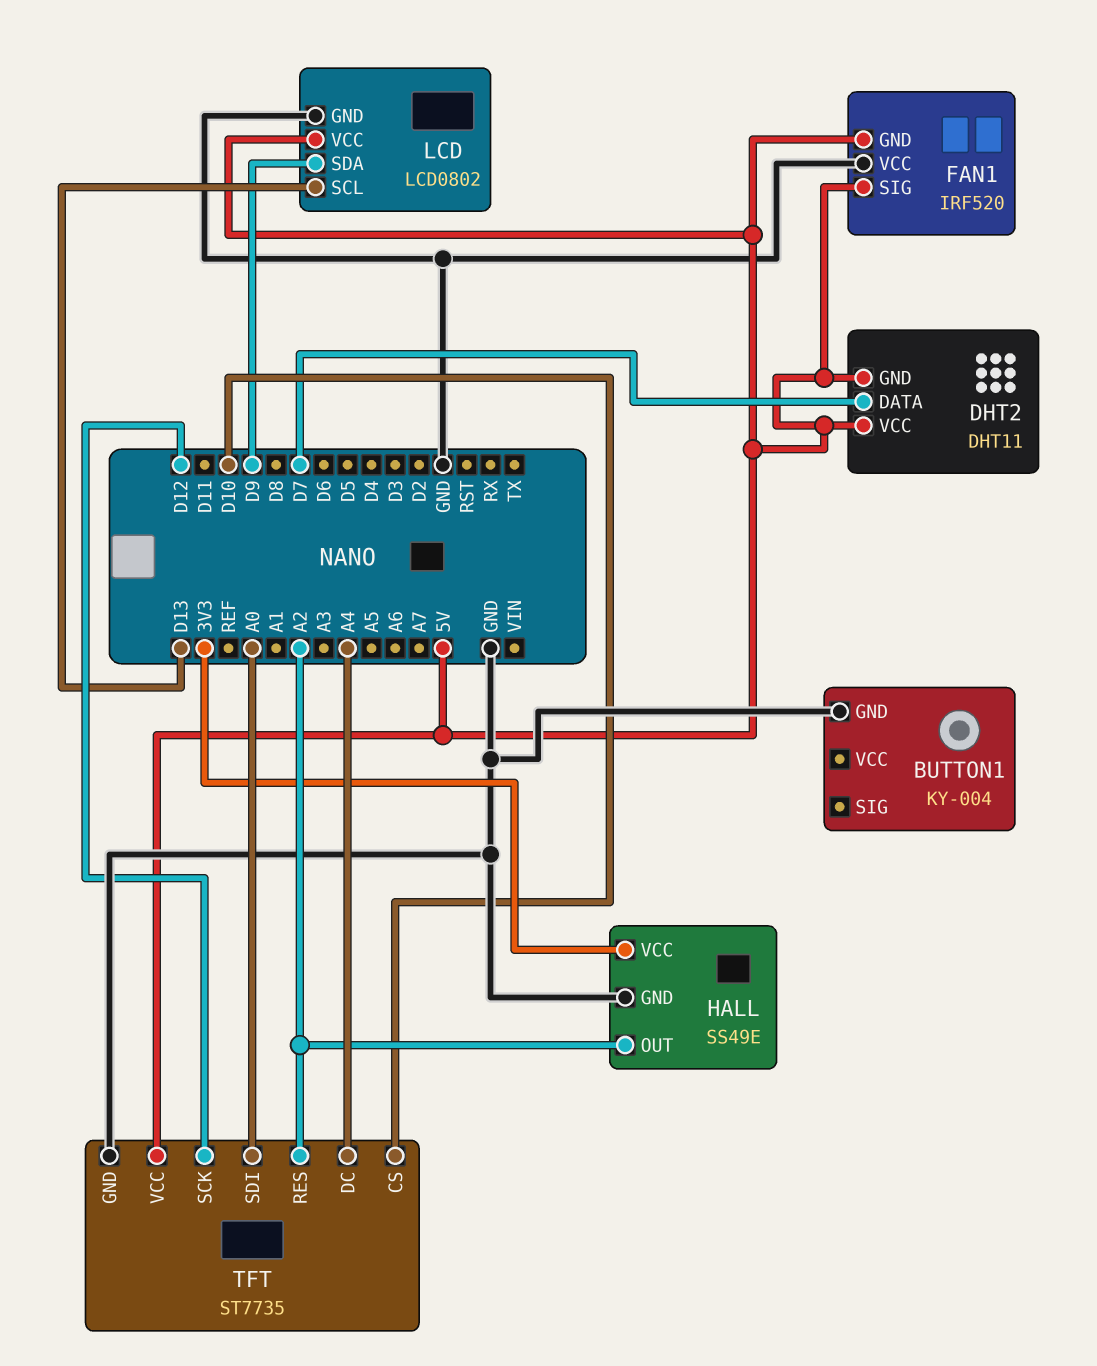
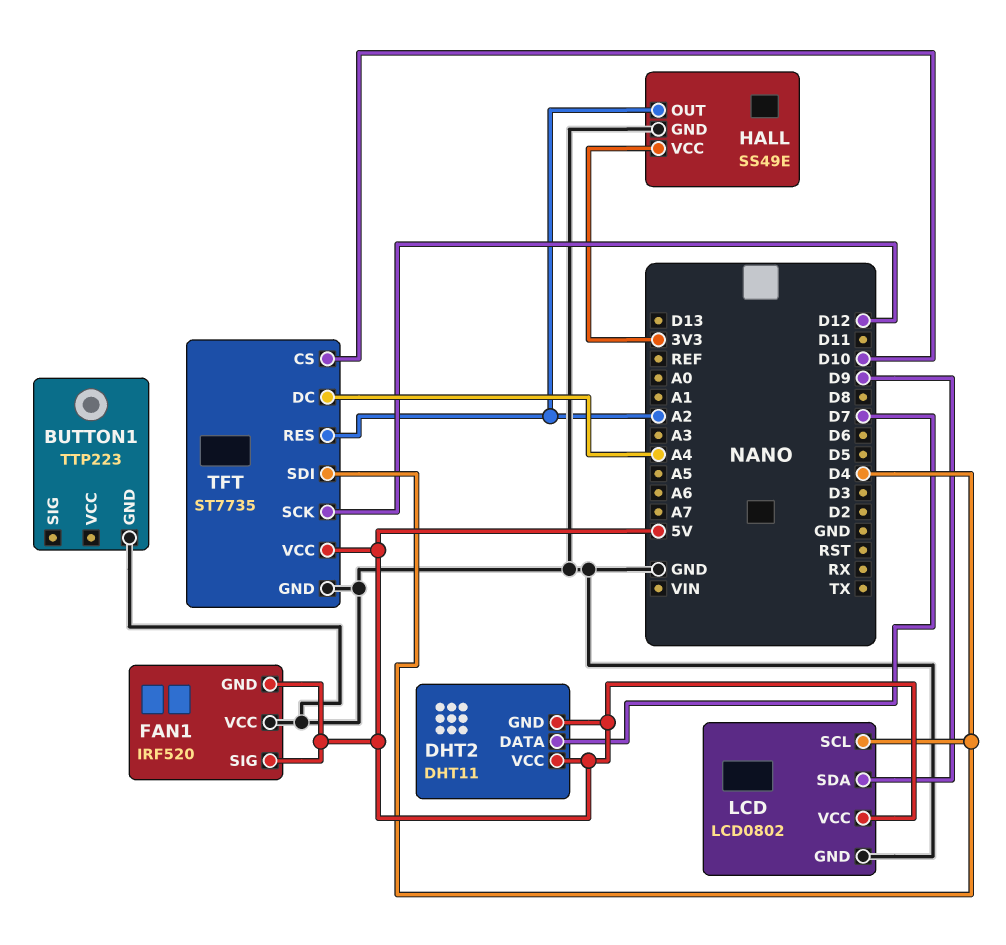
BUTTON1: KY-004 -> TTP223
LCD pin SCL: D13 -> D4
TFT pin SDI: A0 -> D4

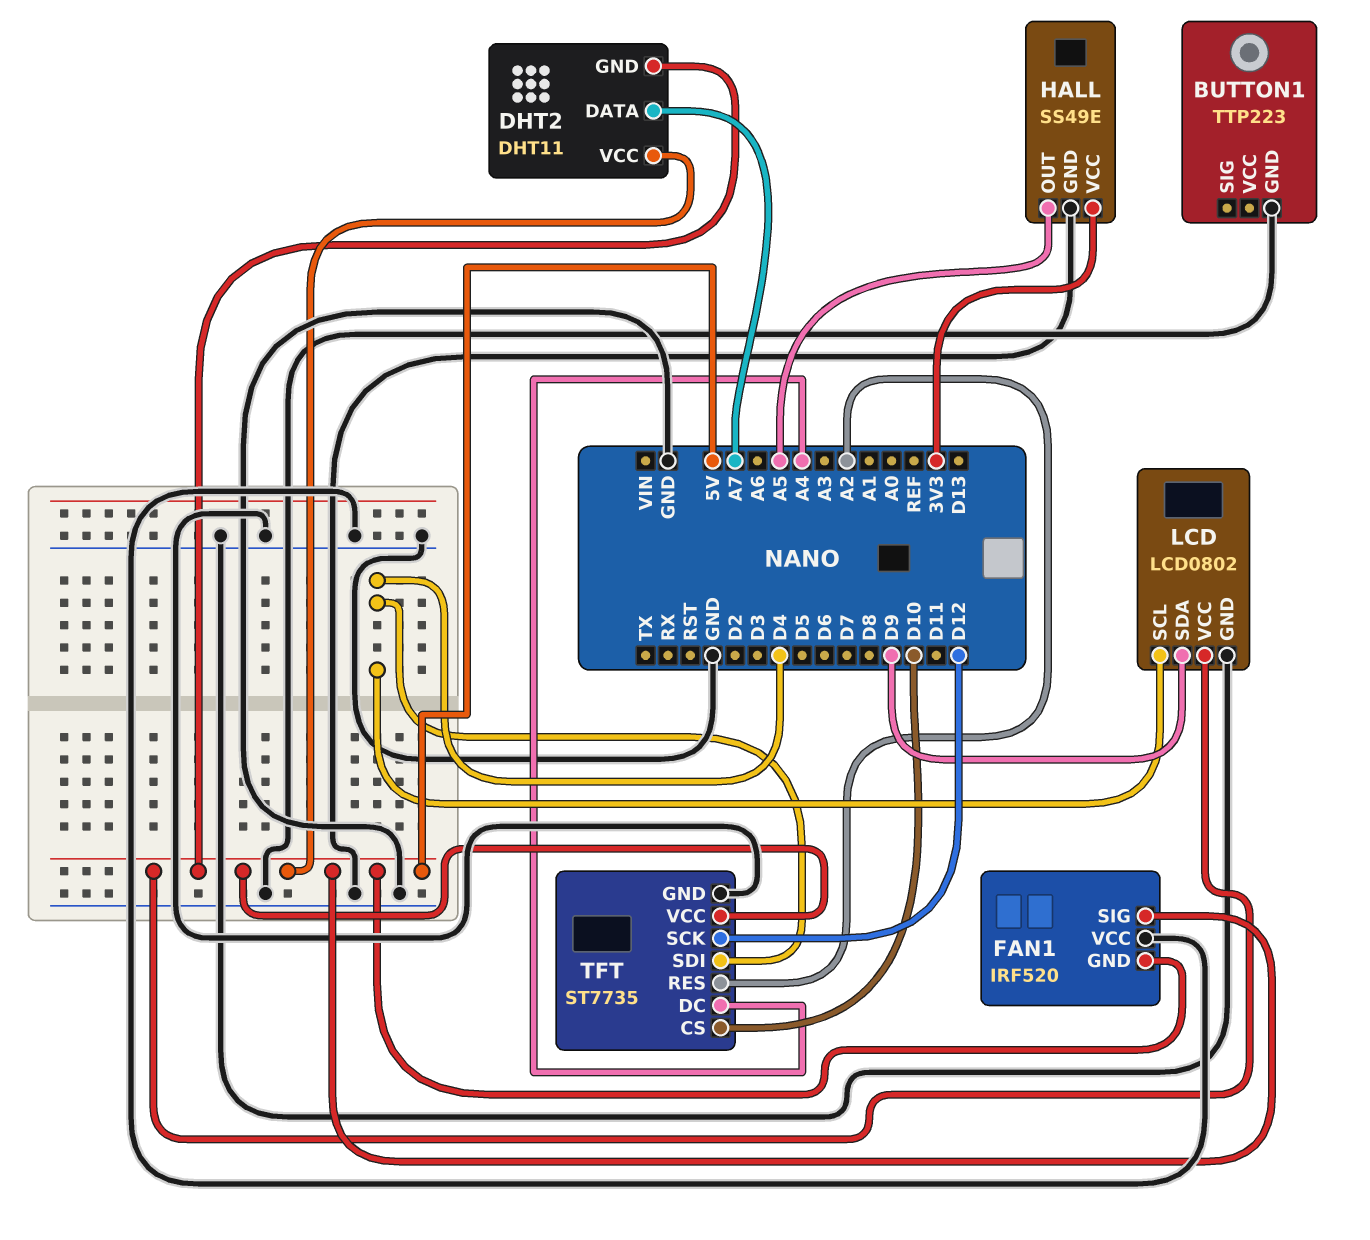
DHT2 pin DATA: D7 -> A7
HALL pin OUT: A2 -> A5

